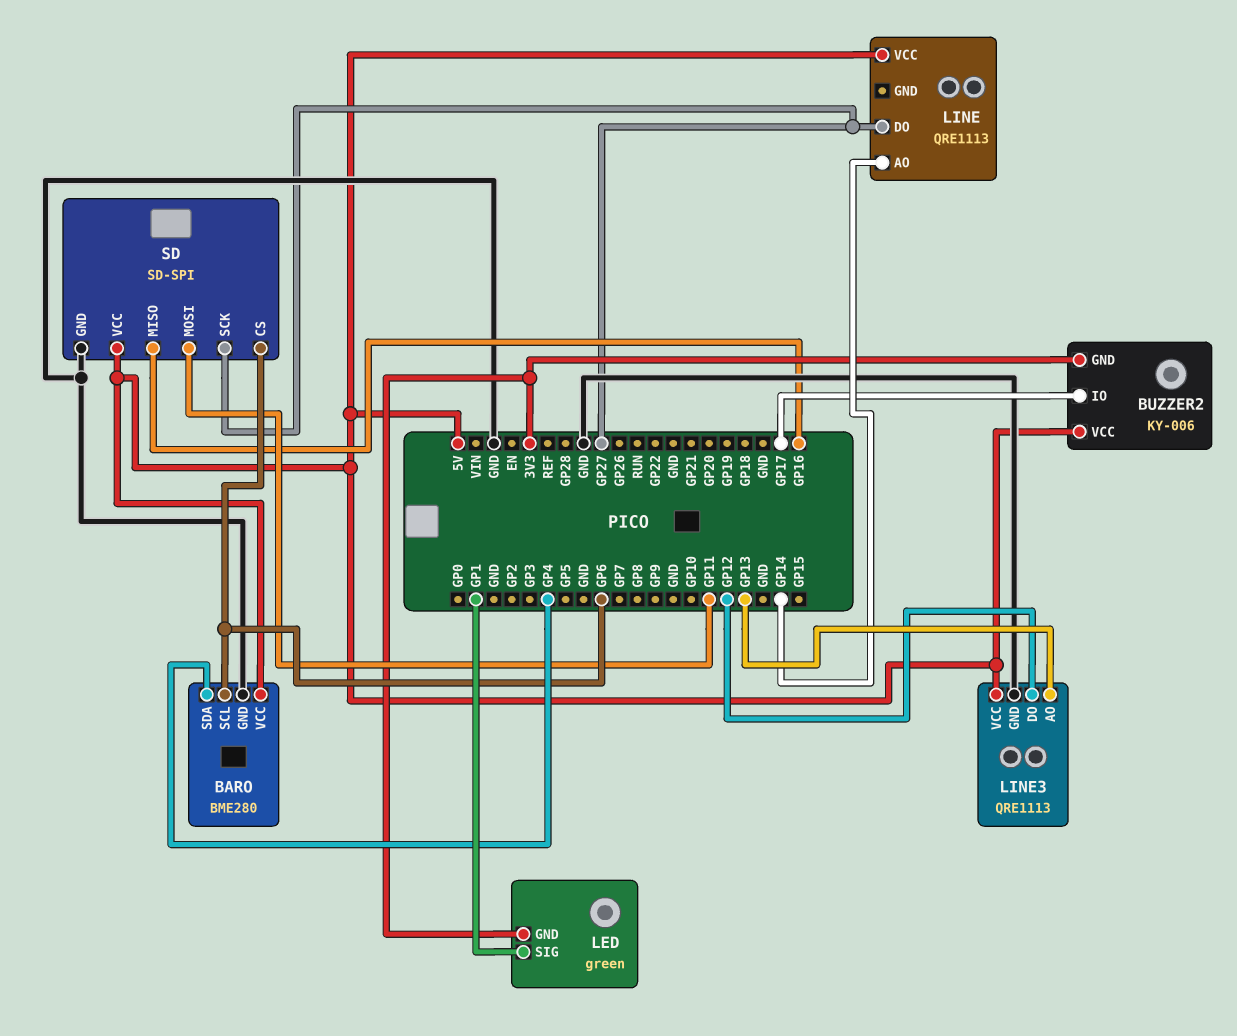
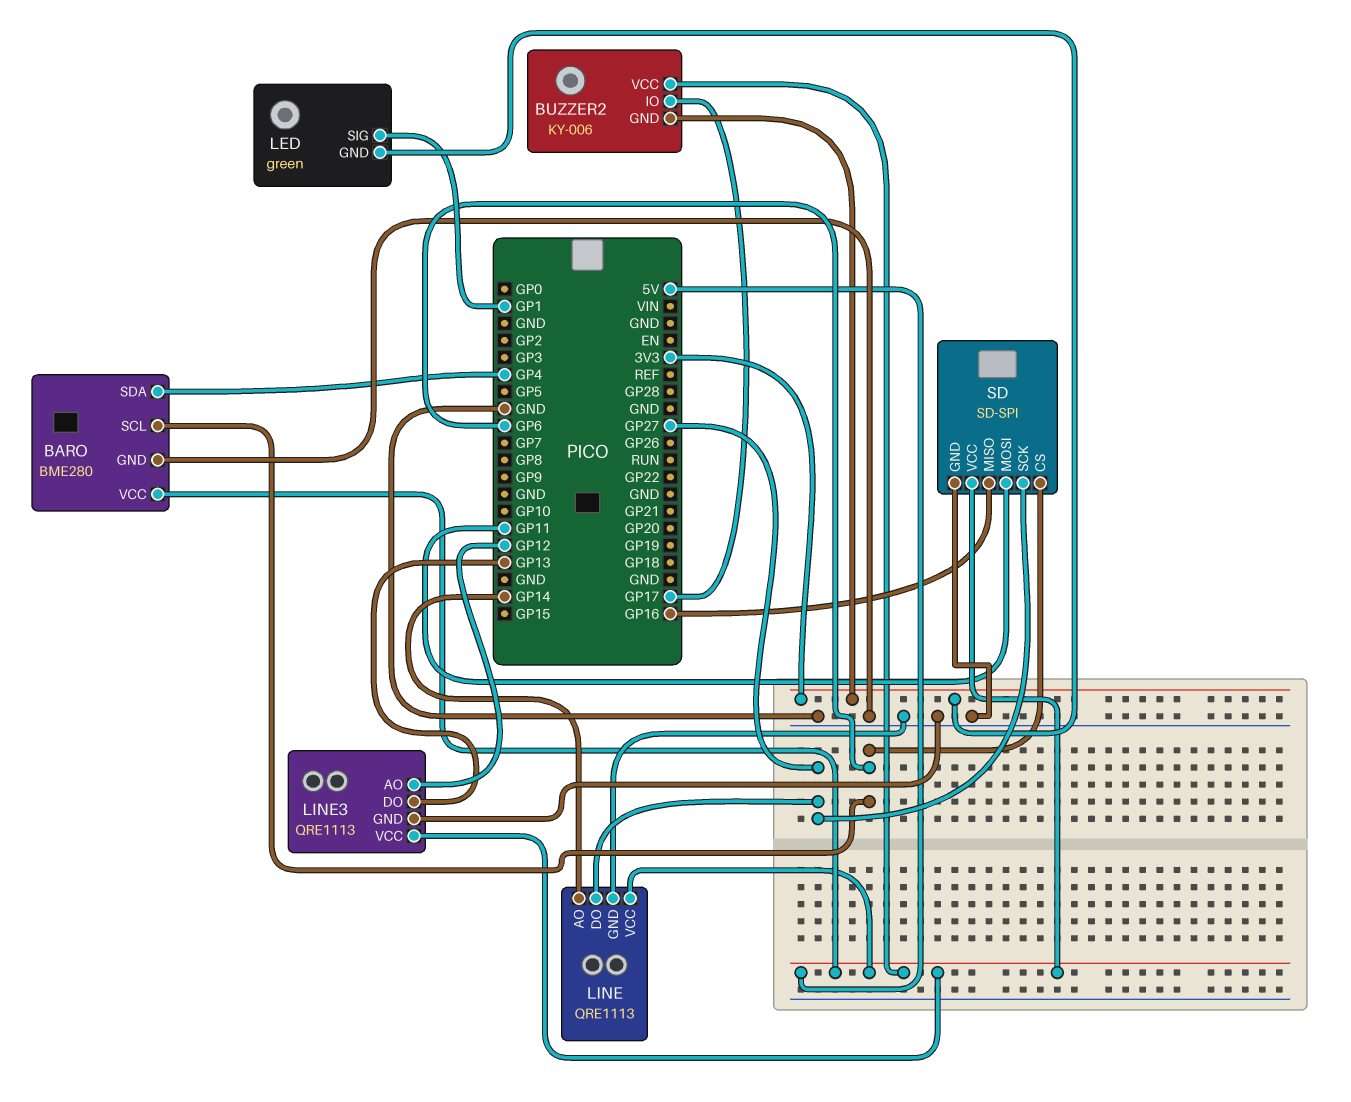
LINE pin GND: none -> GND
LINE3 pin AO: GP13 -> GP12
LINE3 pin DO: GP12 -> GP13

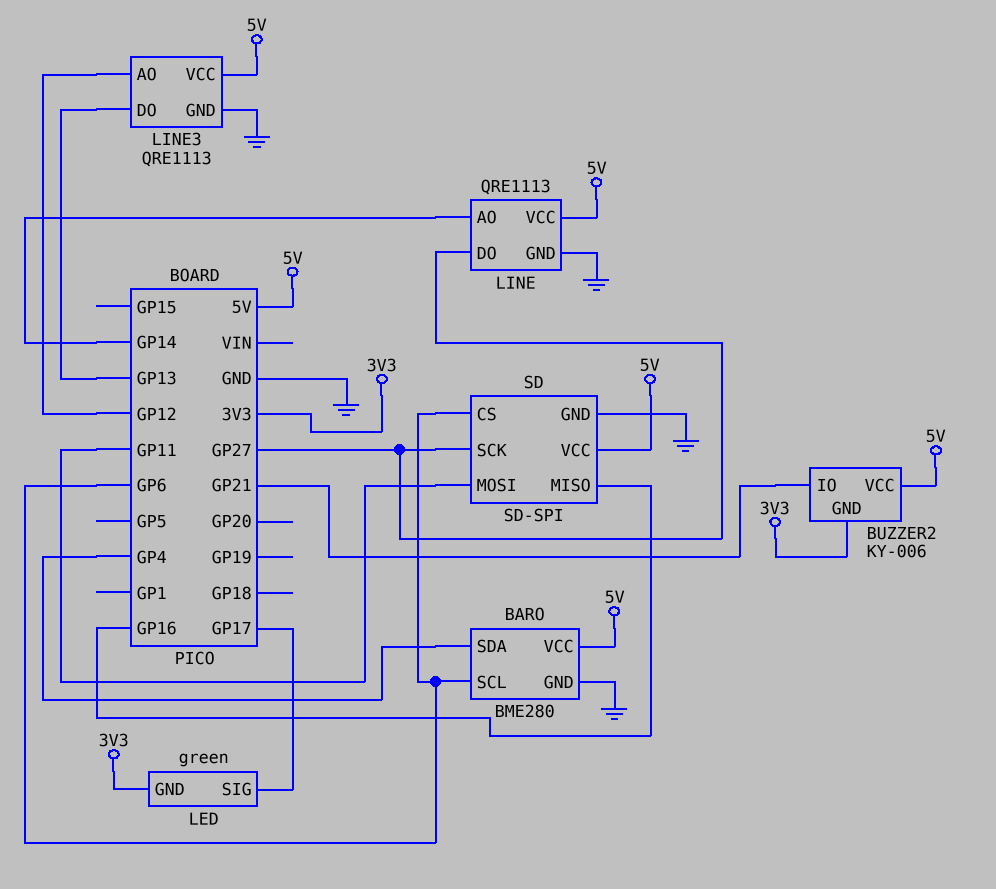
BUZZER2 pin IO: GP17 -> GP21
LED pin SIG: GP1 -> GP17

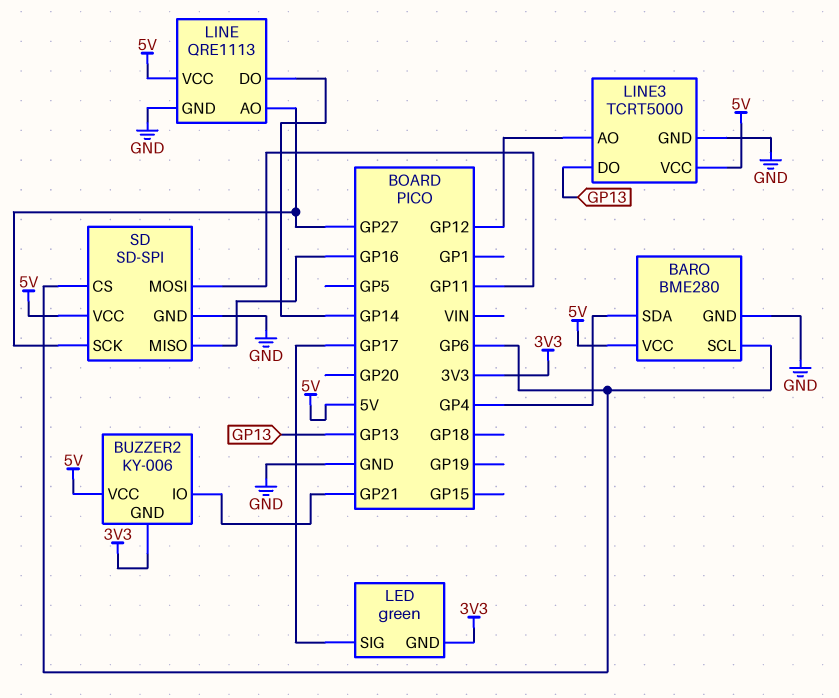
LINE pin AO: GP14 -> GP27
LINE pin DO: GP27 -> GP14
LINE3: QRE1113 -> TCRT5000

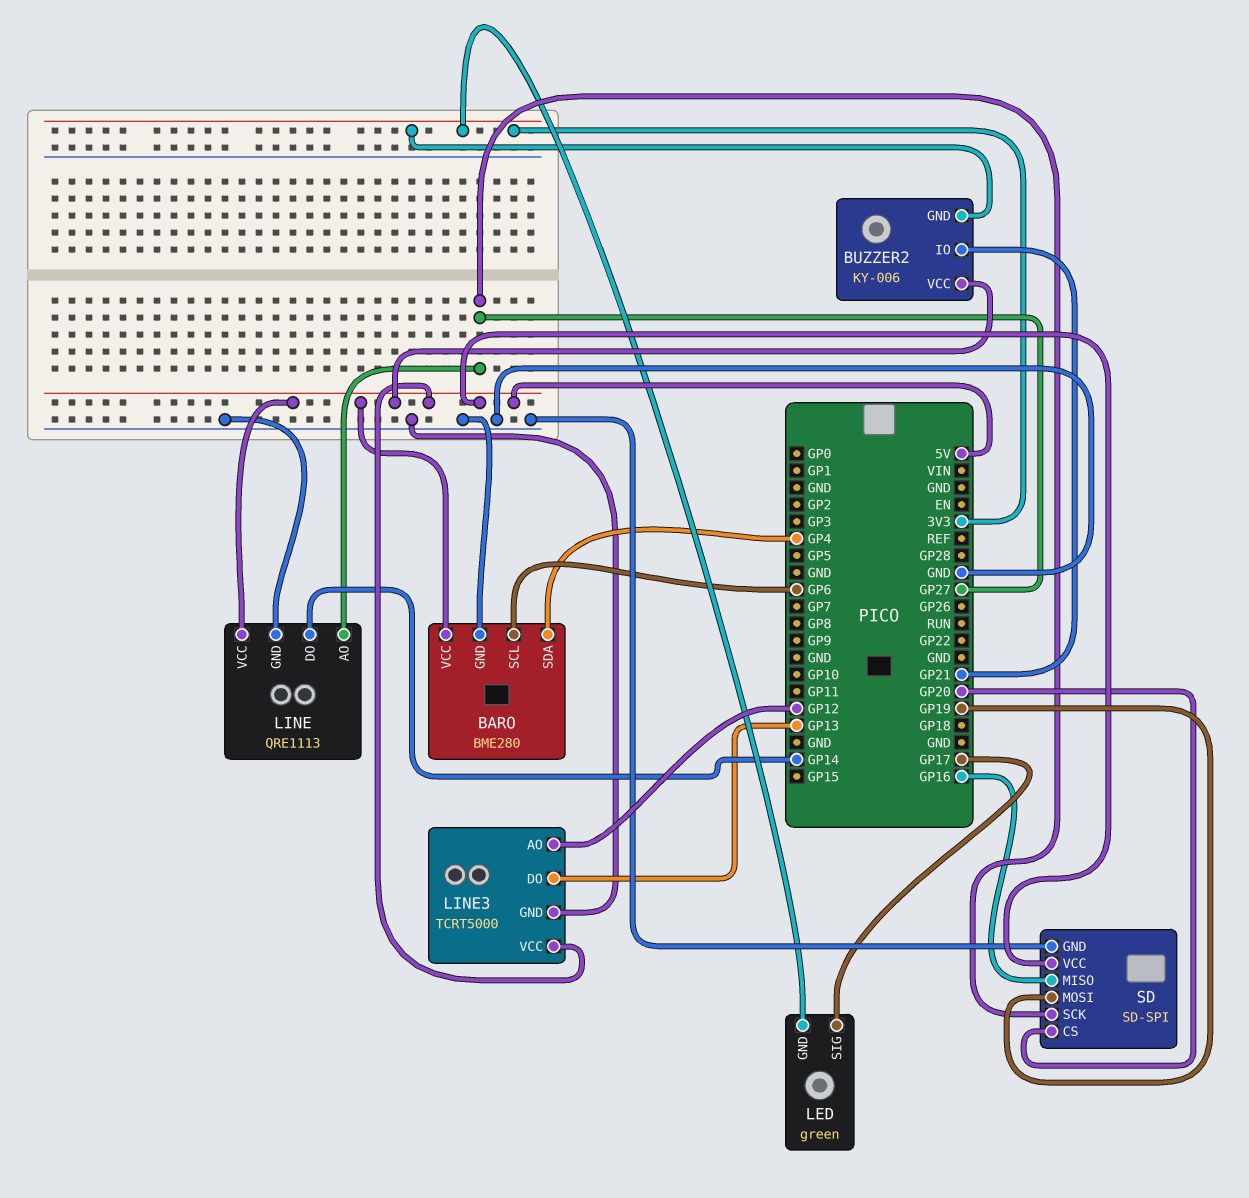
SD pin CS: GP6 -> GP20
SD pin MOSI: GP11 -> GP19

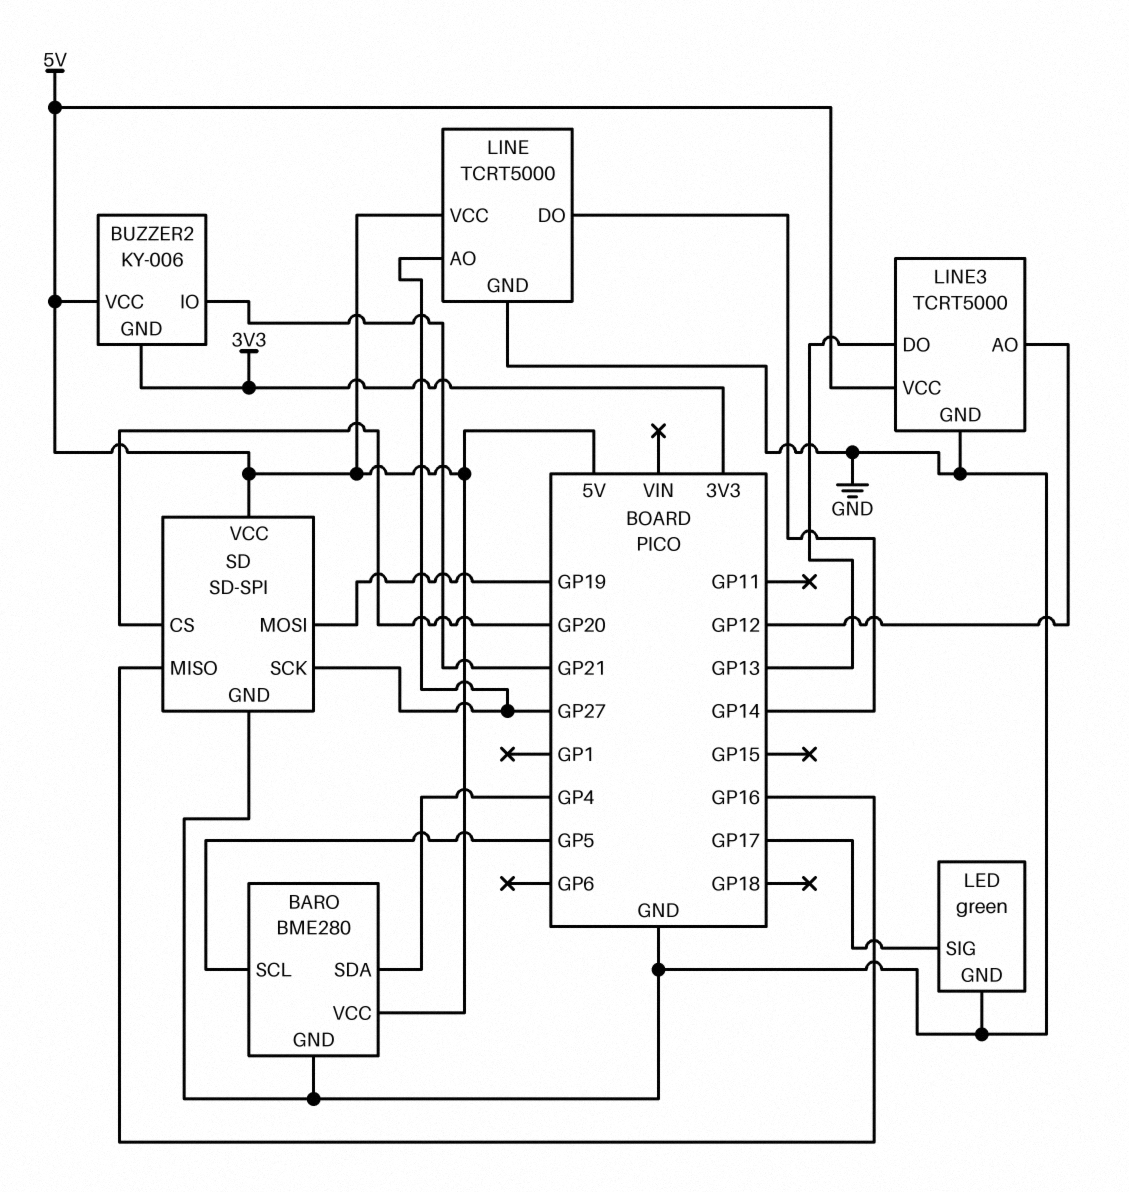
BARO pin SCL: GP6 -> GP5
LED pin GND: 3V3 -> GND
LINE: QRE1113 -> TCRT5000

